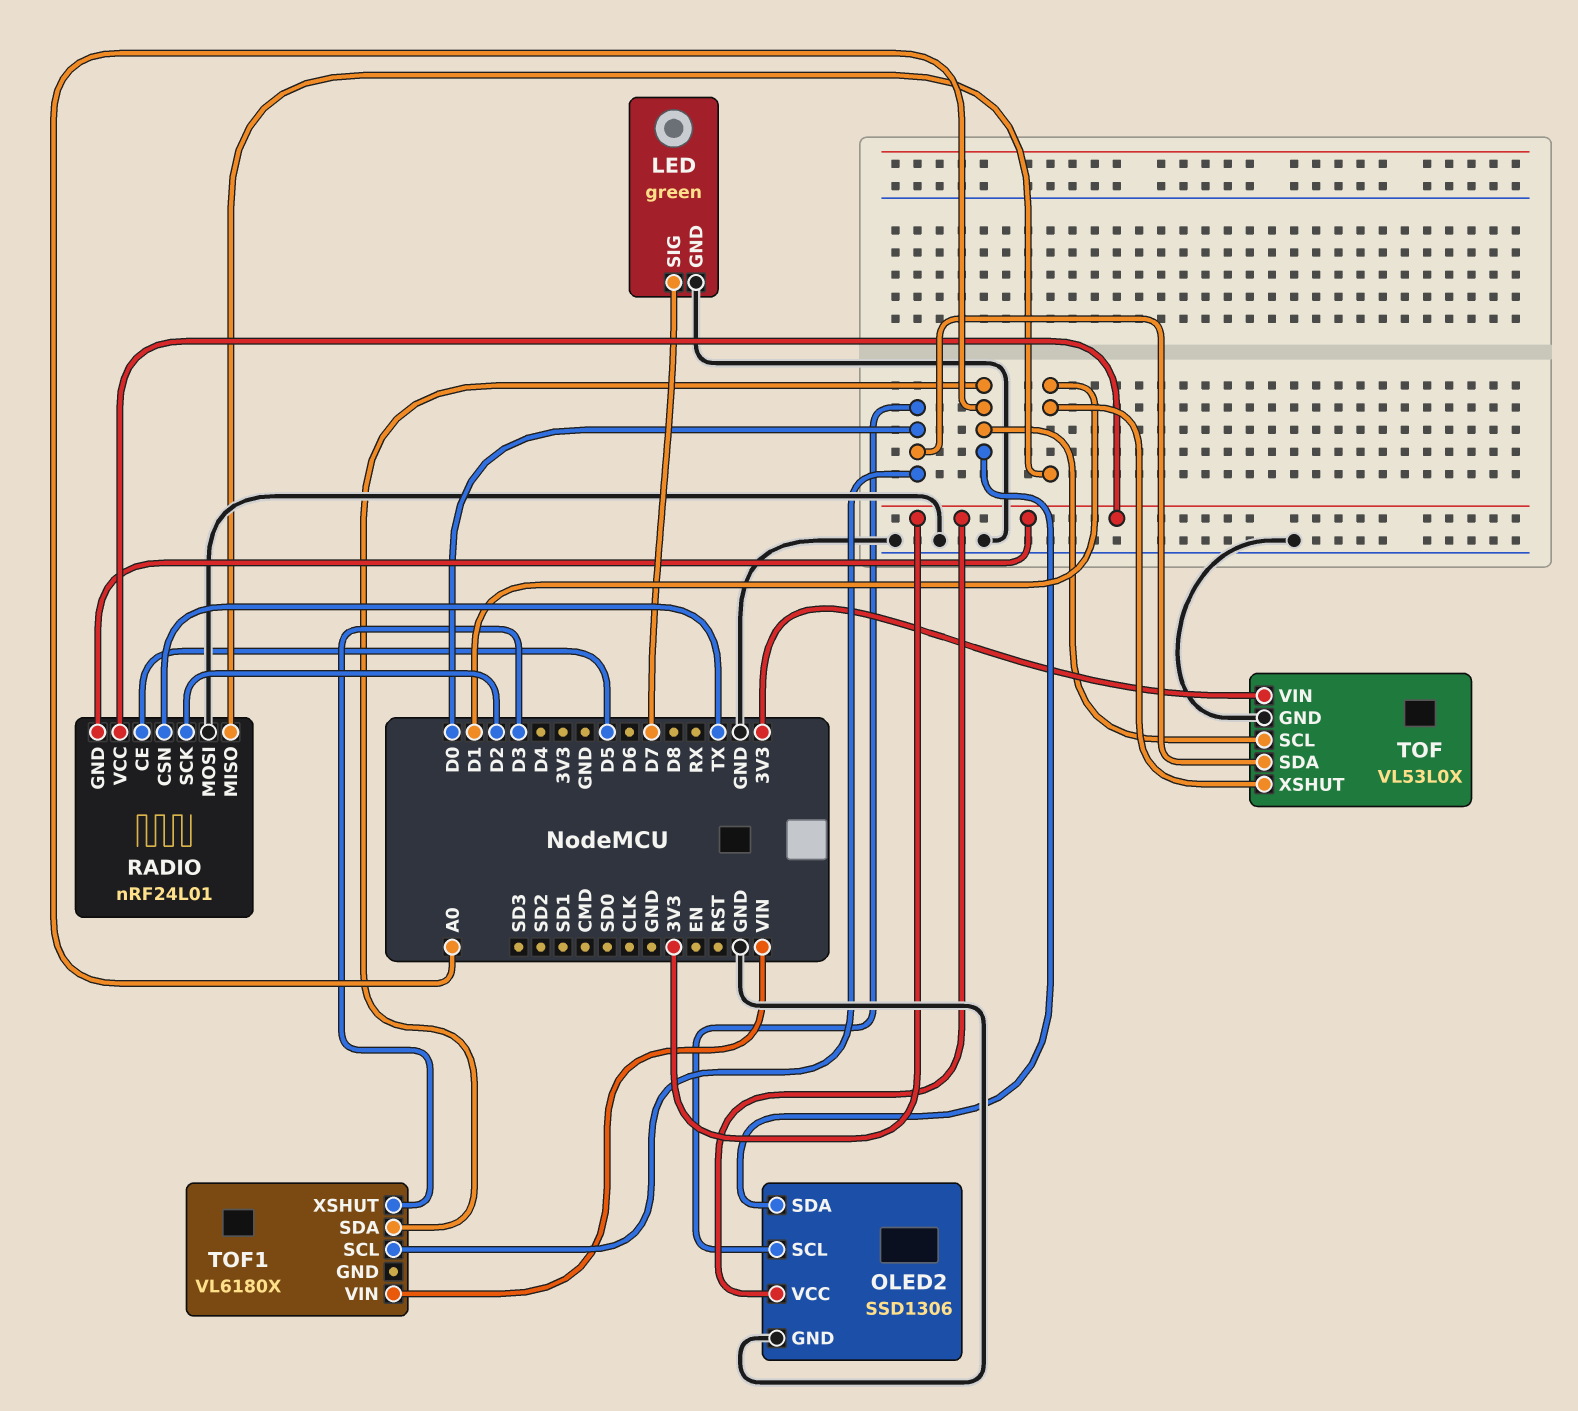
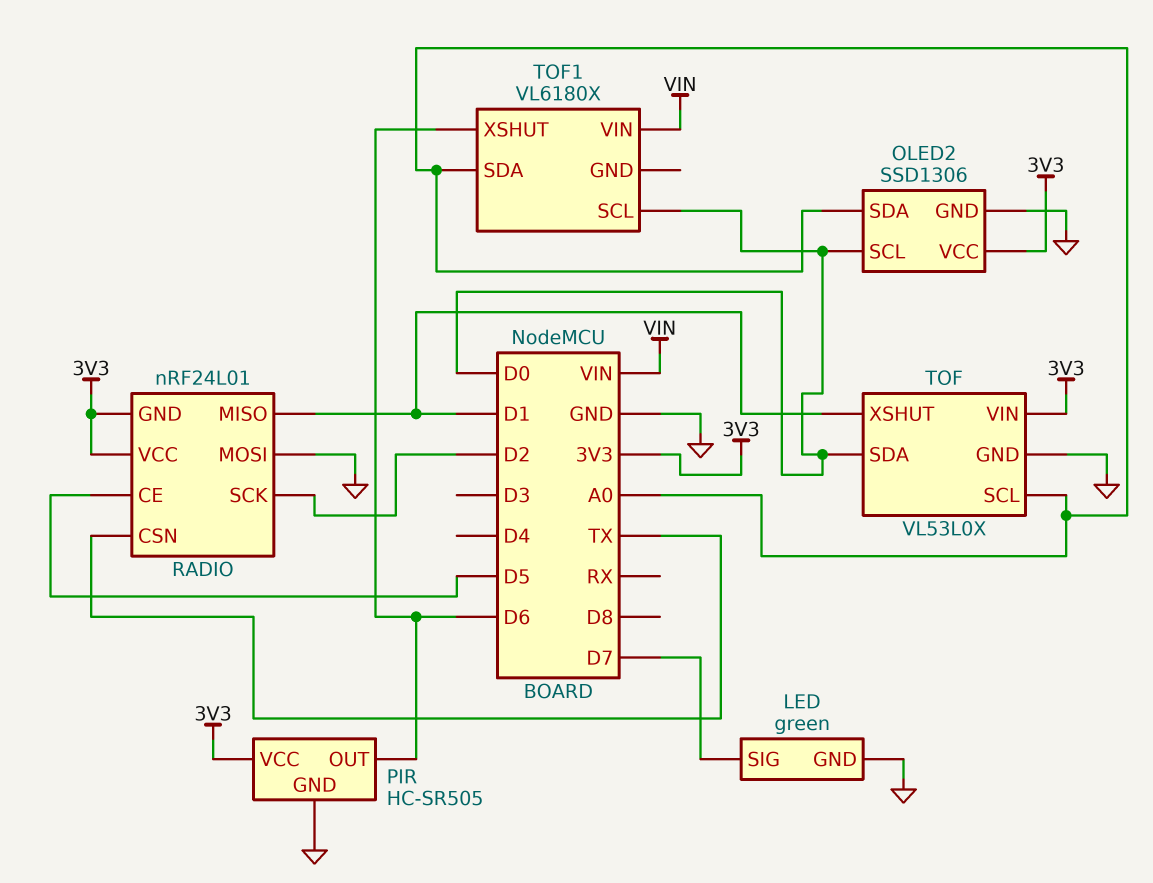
PIR: none -> HC-SR505
PIR pin GND: none -> GND
PIR pin OUT: none -> D6
PIR pin VCC: none -> 3V3
TOF1 pin XSHUT: D3 -> D6

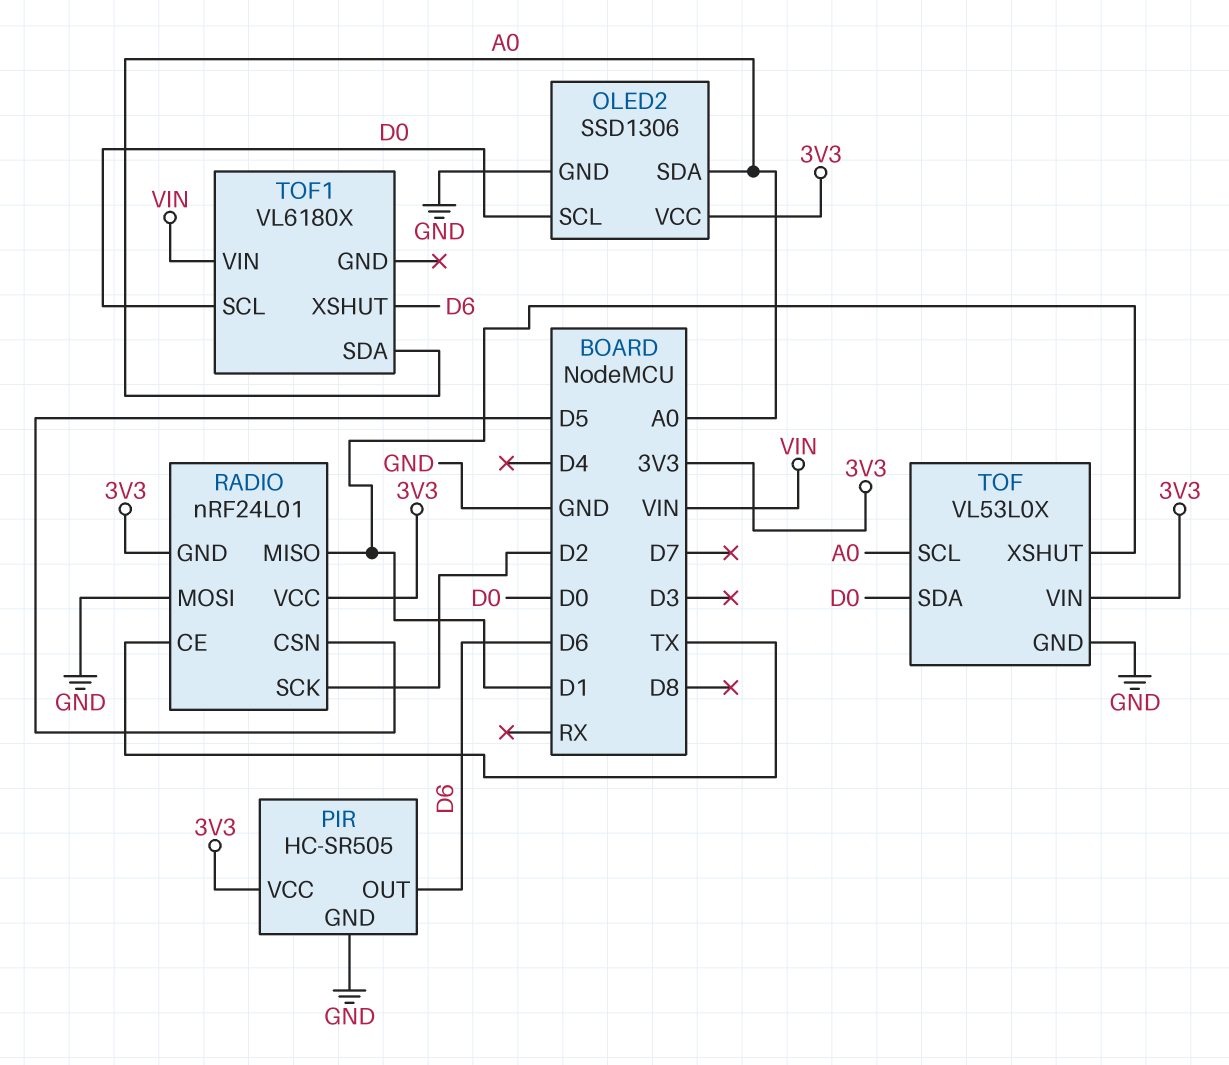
LED: green -> none
LED pin GND: GND -> none
LED pin SIG: D7 -> none
RADIO pin CE: D5 -> TX
RADIO pin CSN: TX -> D5

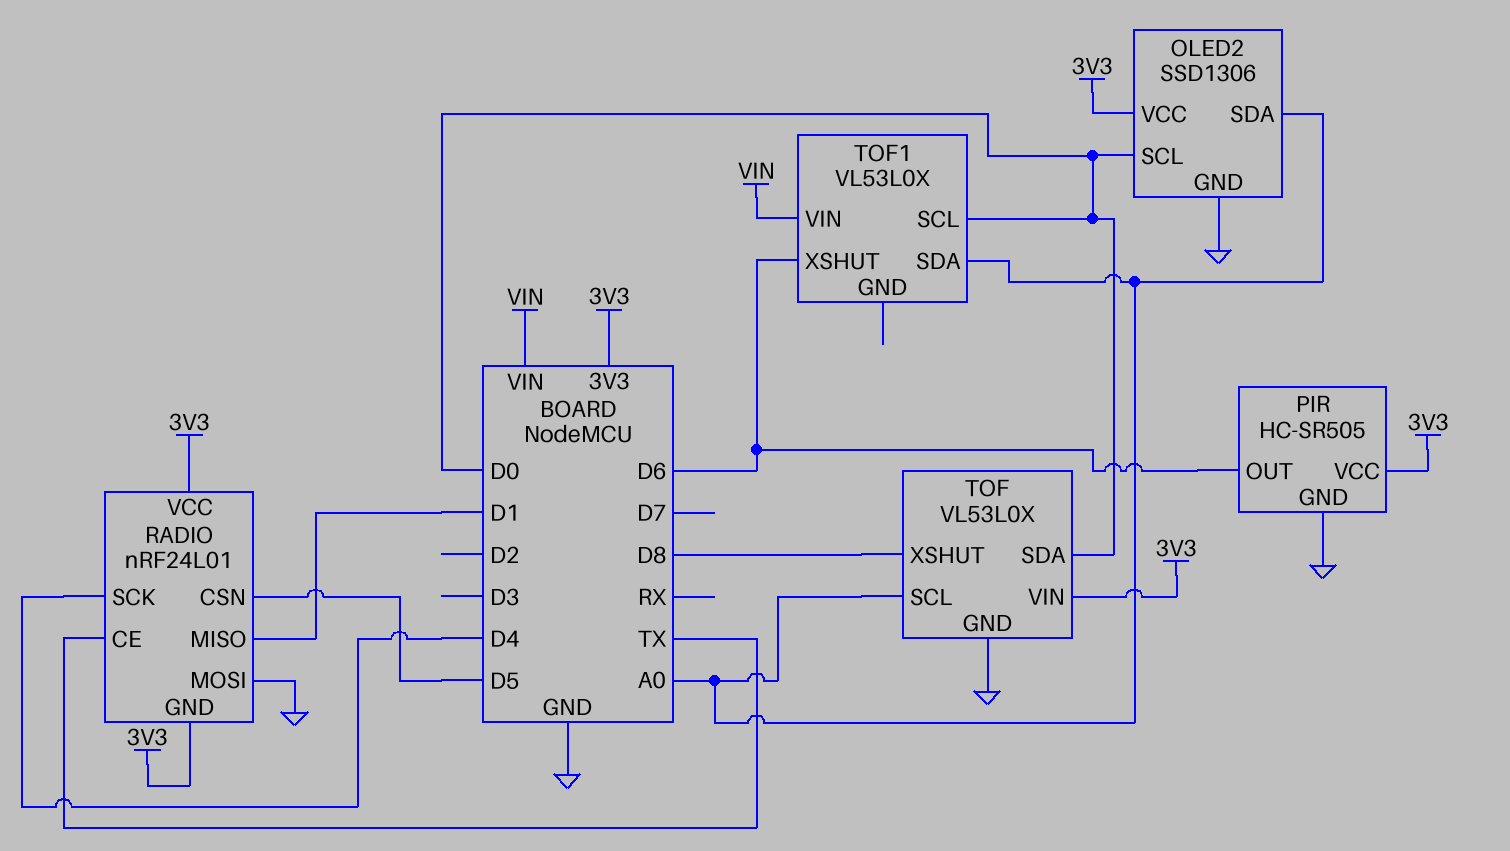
RADIO pin SCK: D2 -> D4
TOF pin XSHUT: D1 -> D8
TOF1: VL6180X -> VL53L0X

